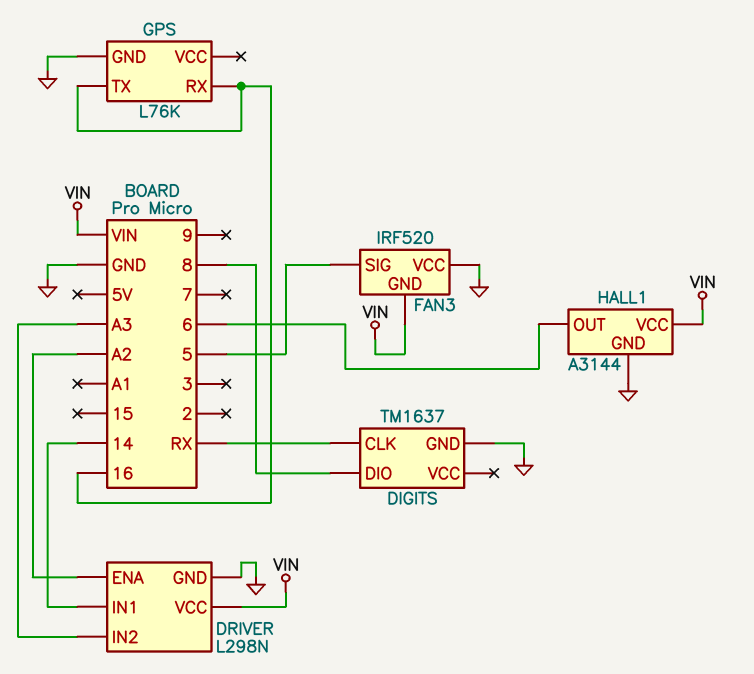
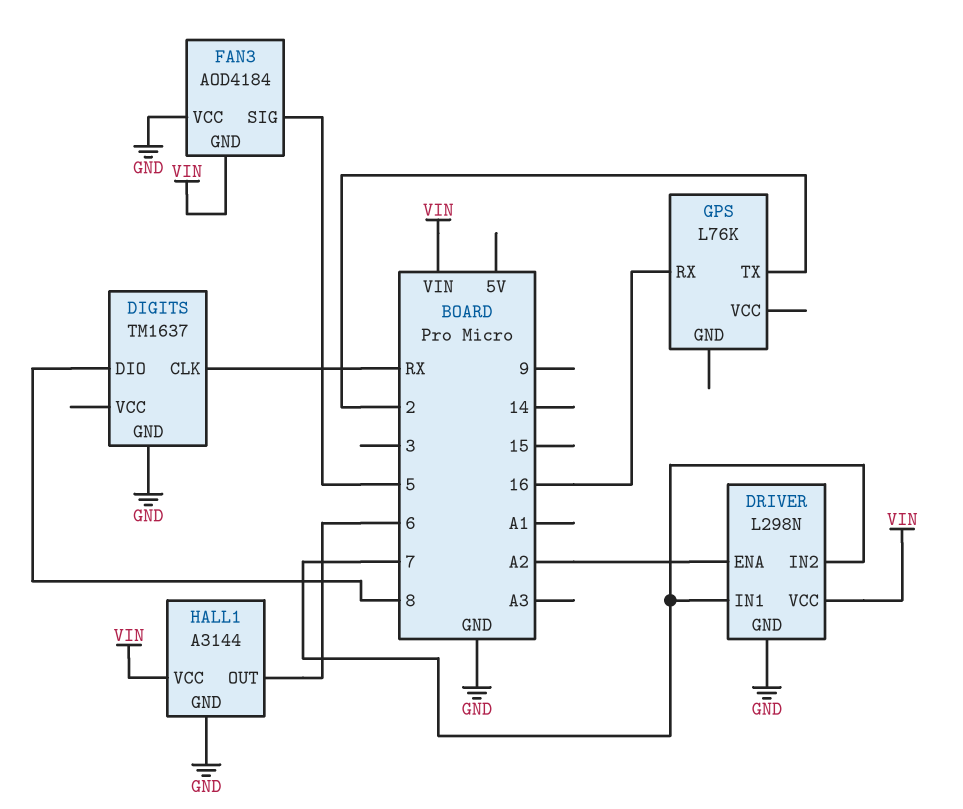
DRIVER pin IN1: 14 -> 7
DRIVER pin IN2: A3 -> 7
FAN3: IRF520 -> AOD4184
GPS pin GND: GND -> none
GPS pin TX: 16 -> 2

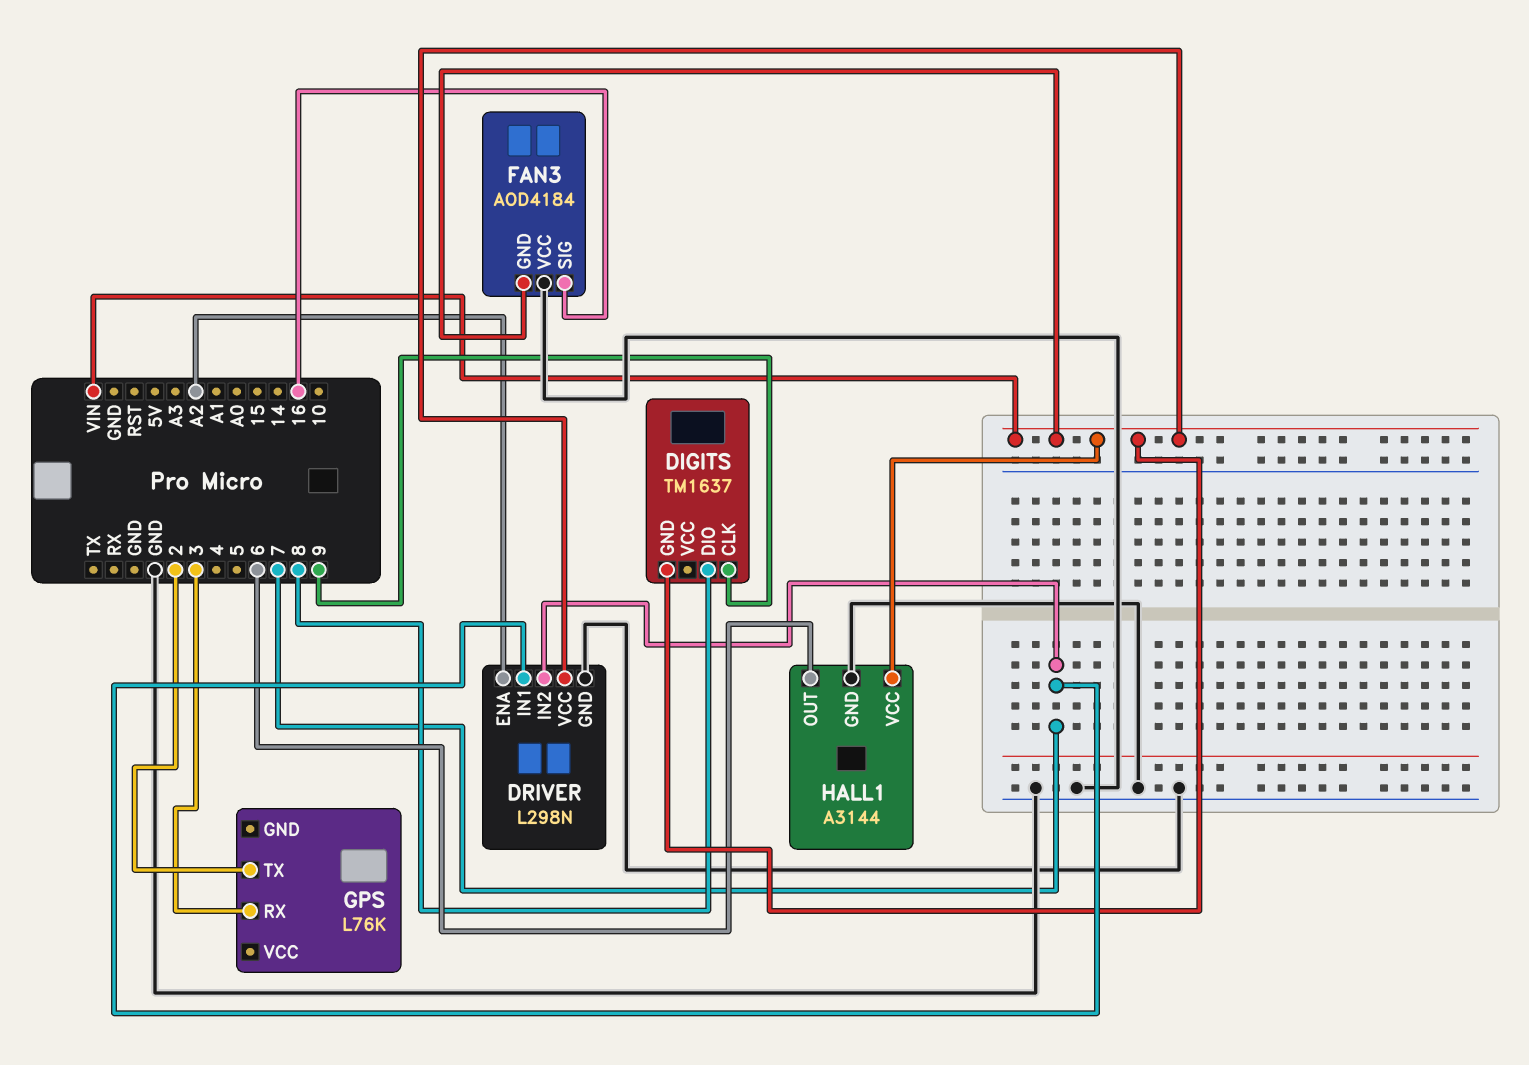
DIGITS pin CLK: RX -> 9
DIGITS pin GND: GND -> VIN
FAN3 pin SIG: 5 -> 16
GPS pin RX: 16 -> 3

